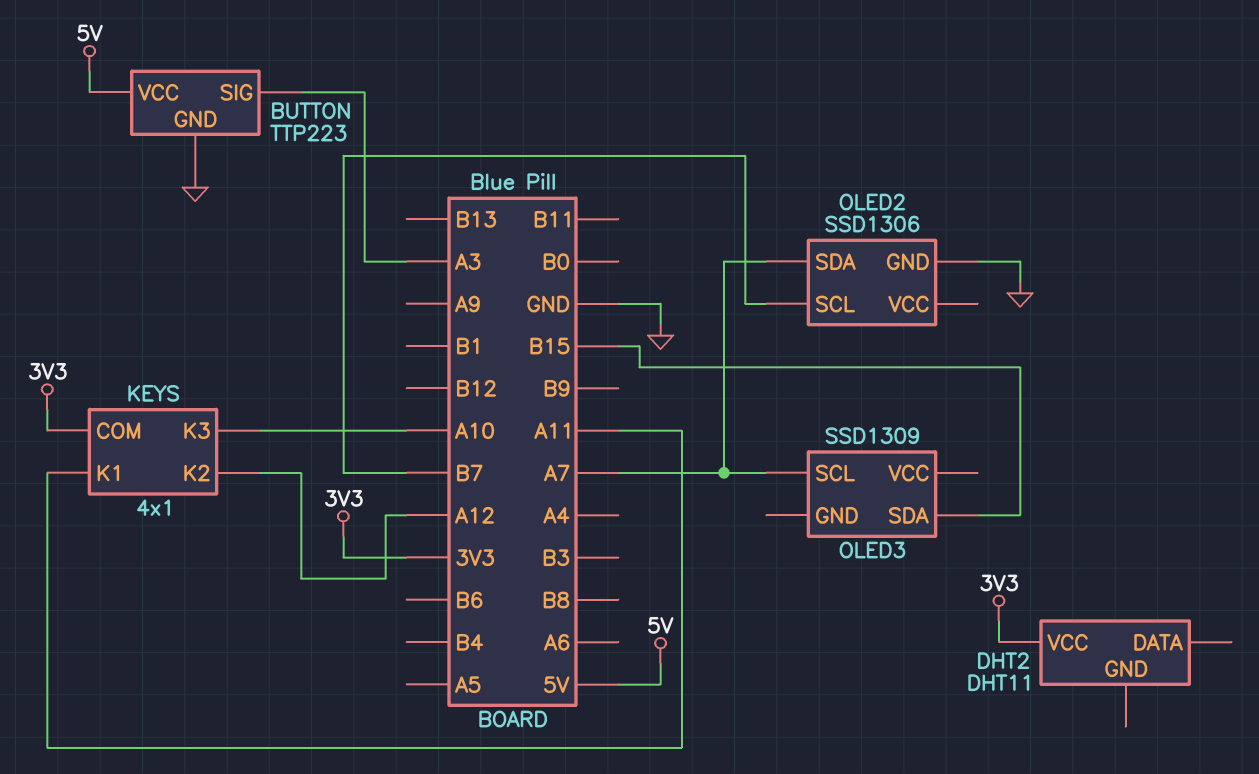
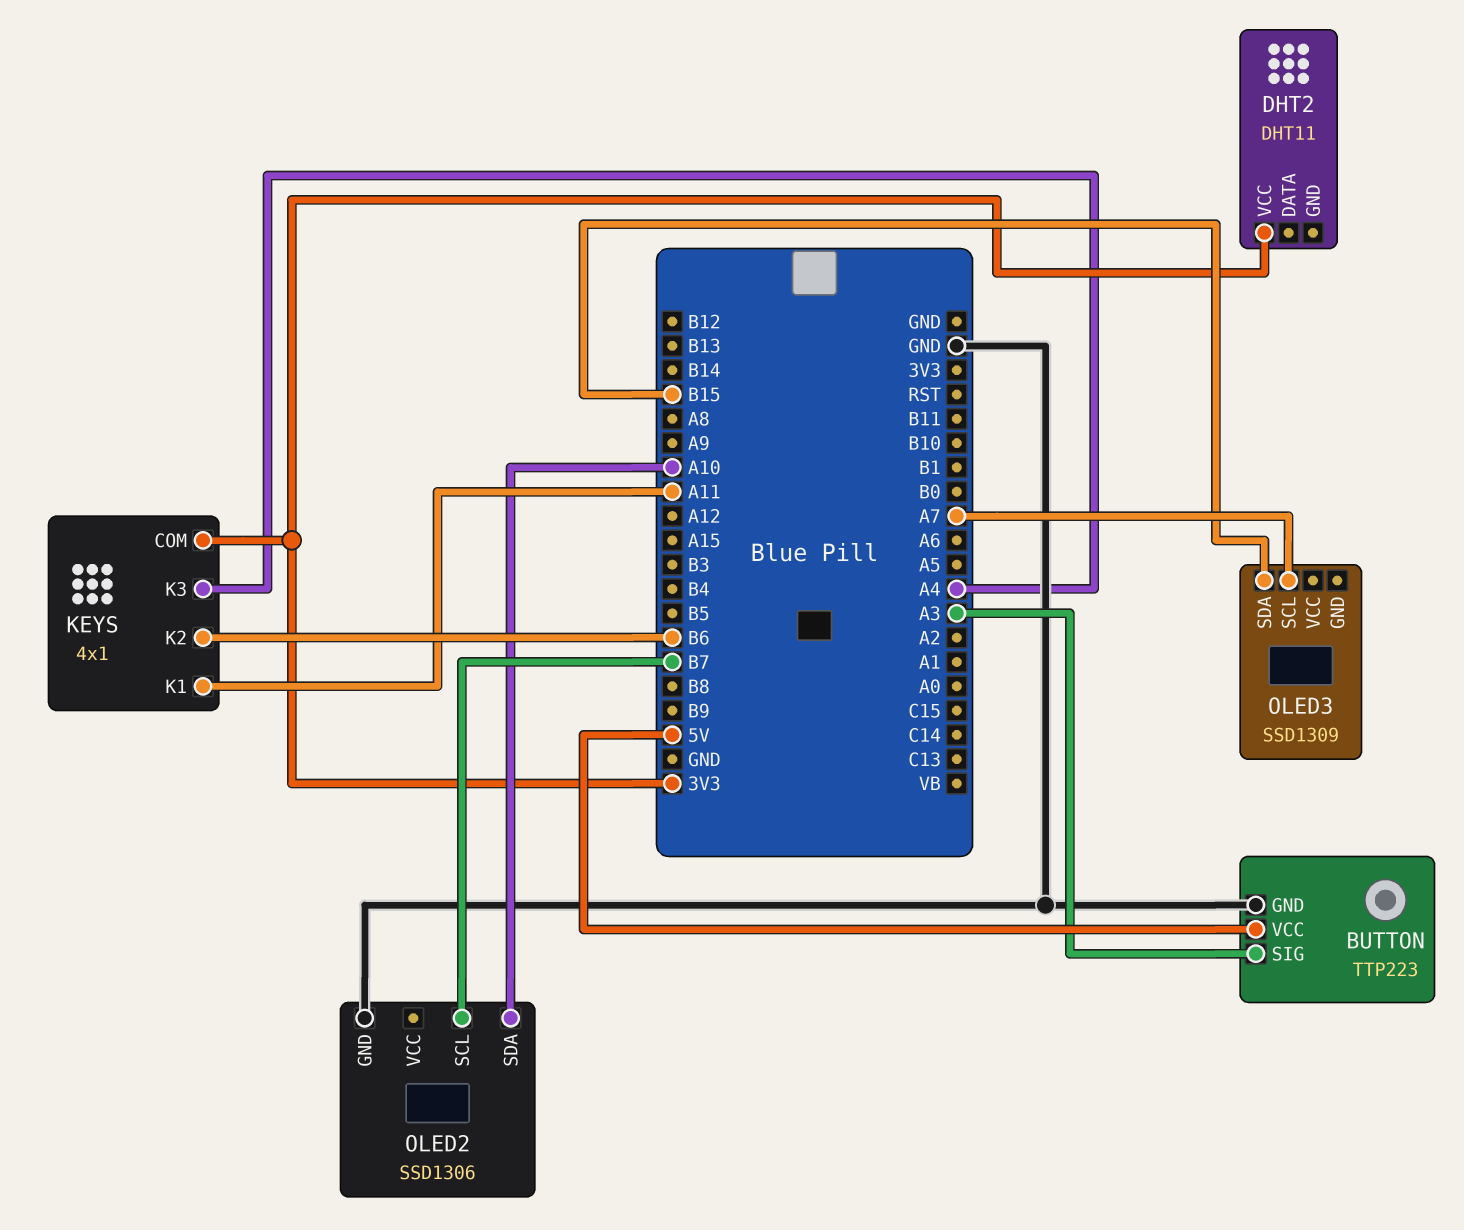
KEYS pin K2: A12 -> B6
KEYS pin K3: A10 -> A4
OLED2 pin SDA: A7 -> A10

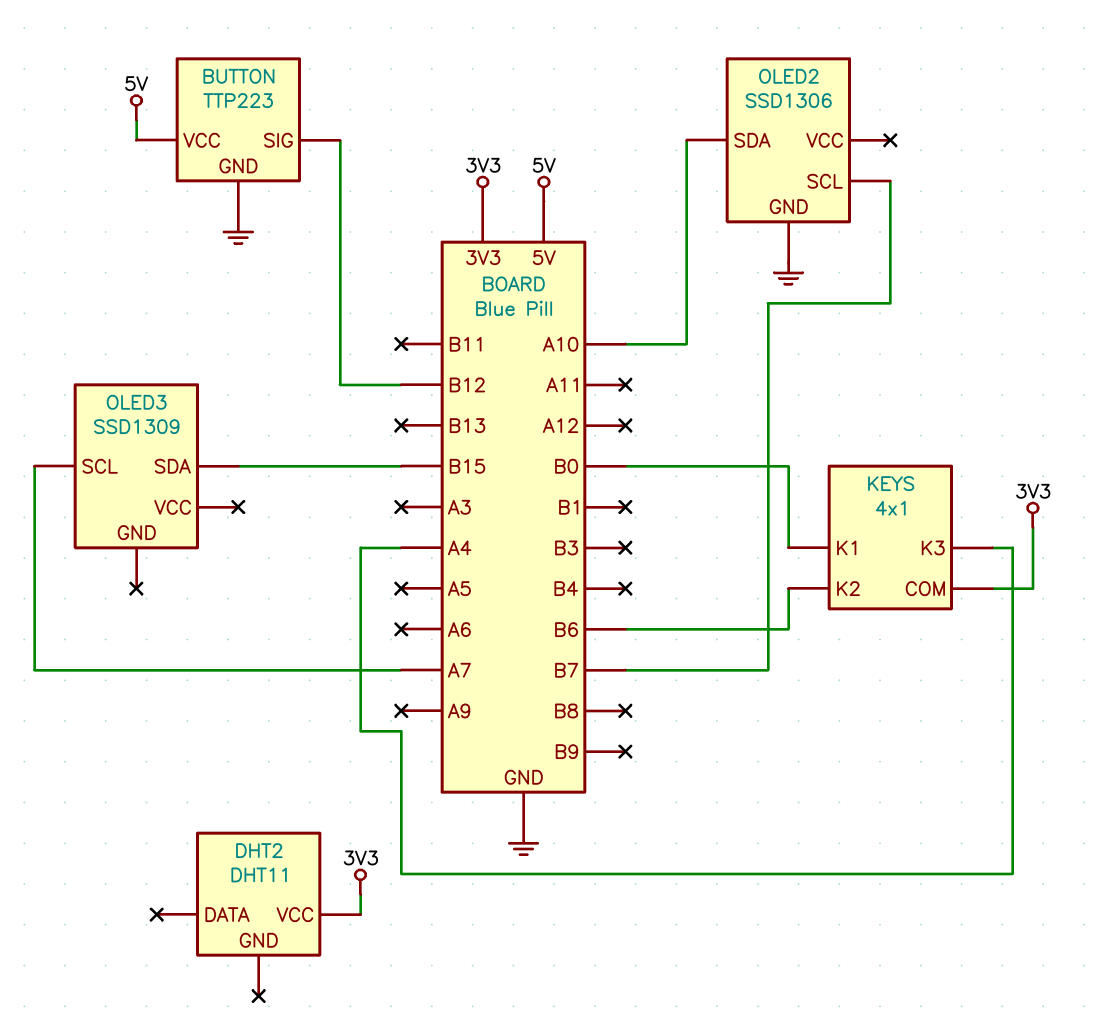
BUTTON pin SIG: A3 -> B12
KEYS pin K1: A11 -> B0

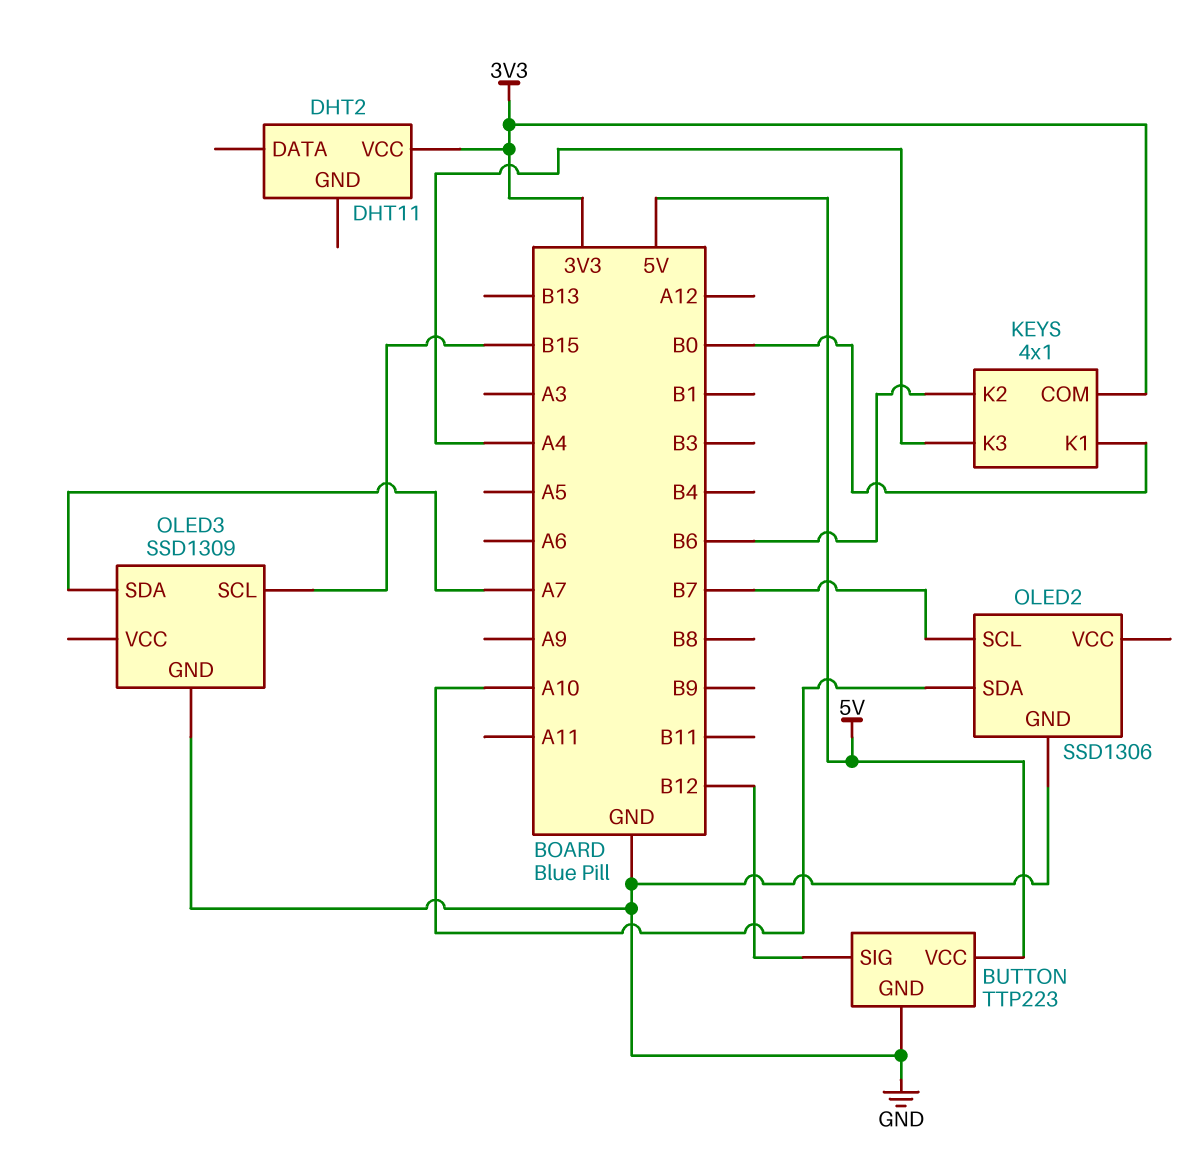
OLED3 pin GND: none -> GND
OLED3 pin SCL: A7 -> B15
OLED3 pin SDA: B15 -> A7

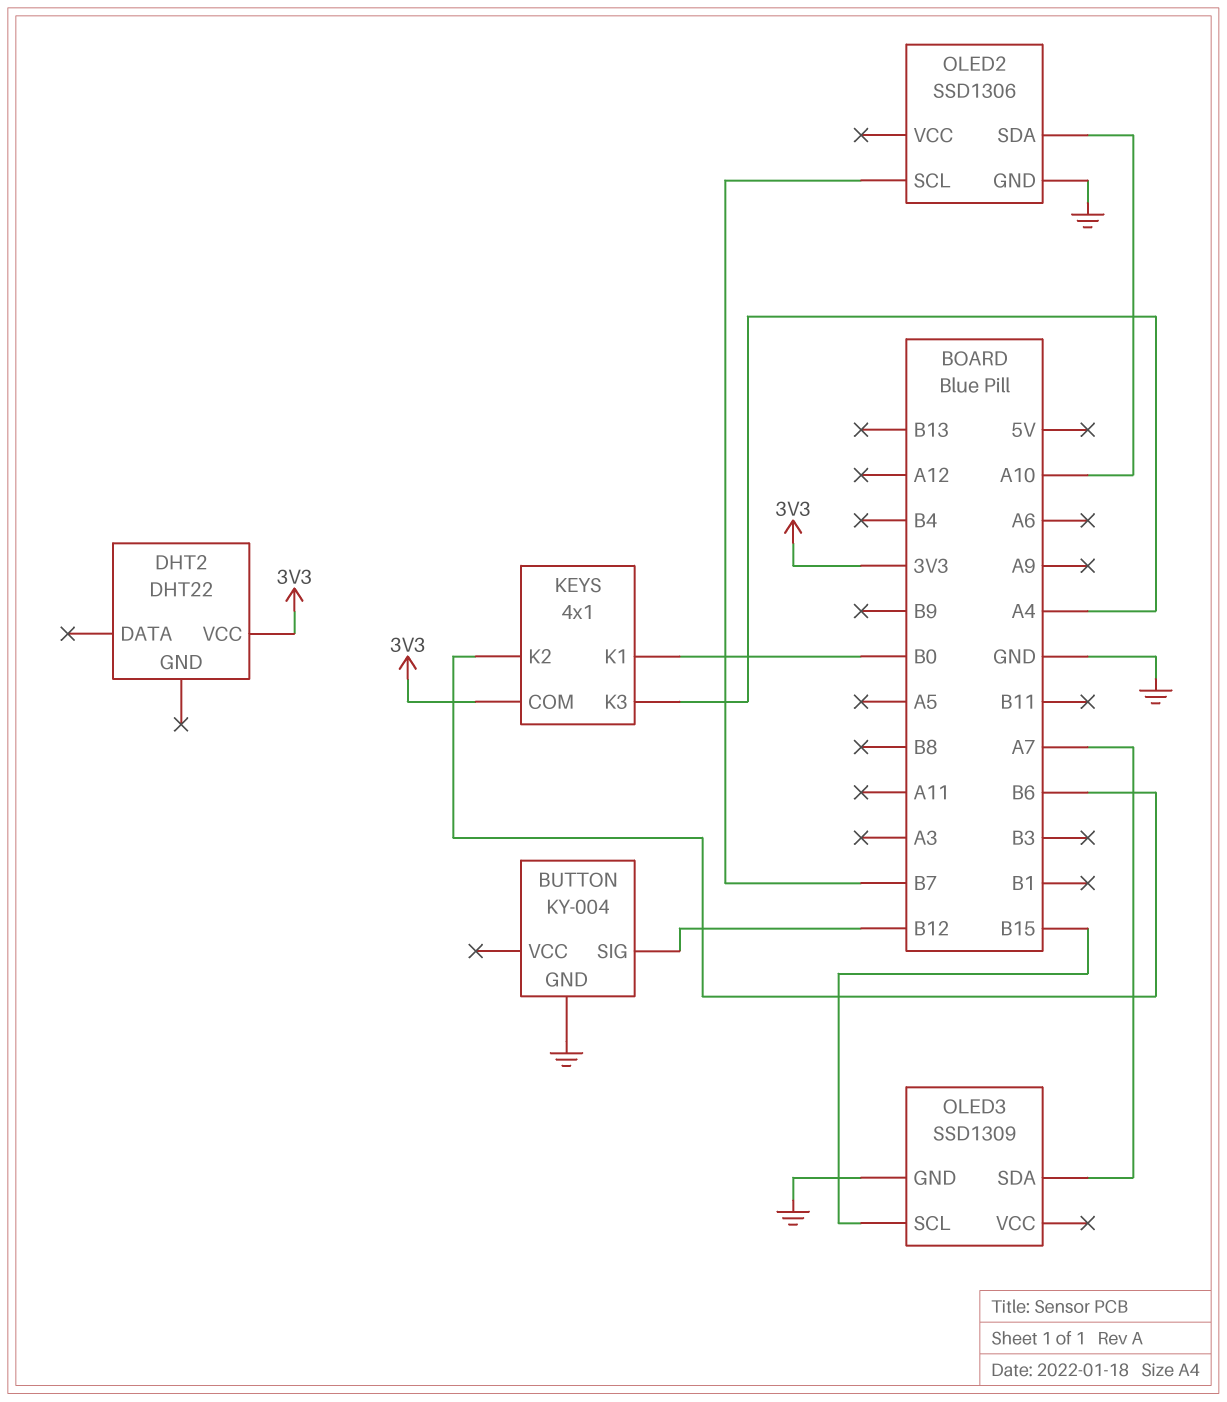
BUTTON: TTP223 -> KY-004
BUTTON pin VCC: 5V -> none
DHT2: DHT11 -> DHT22

